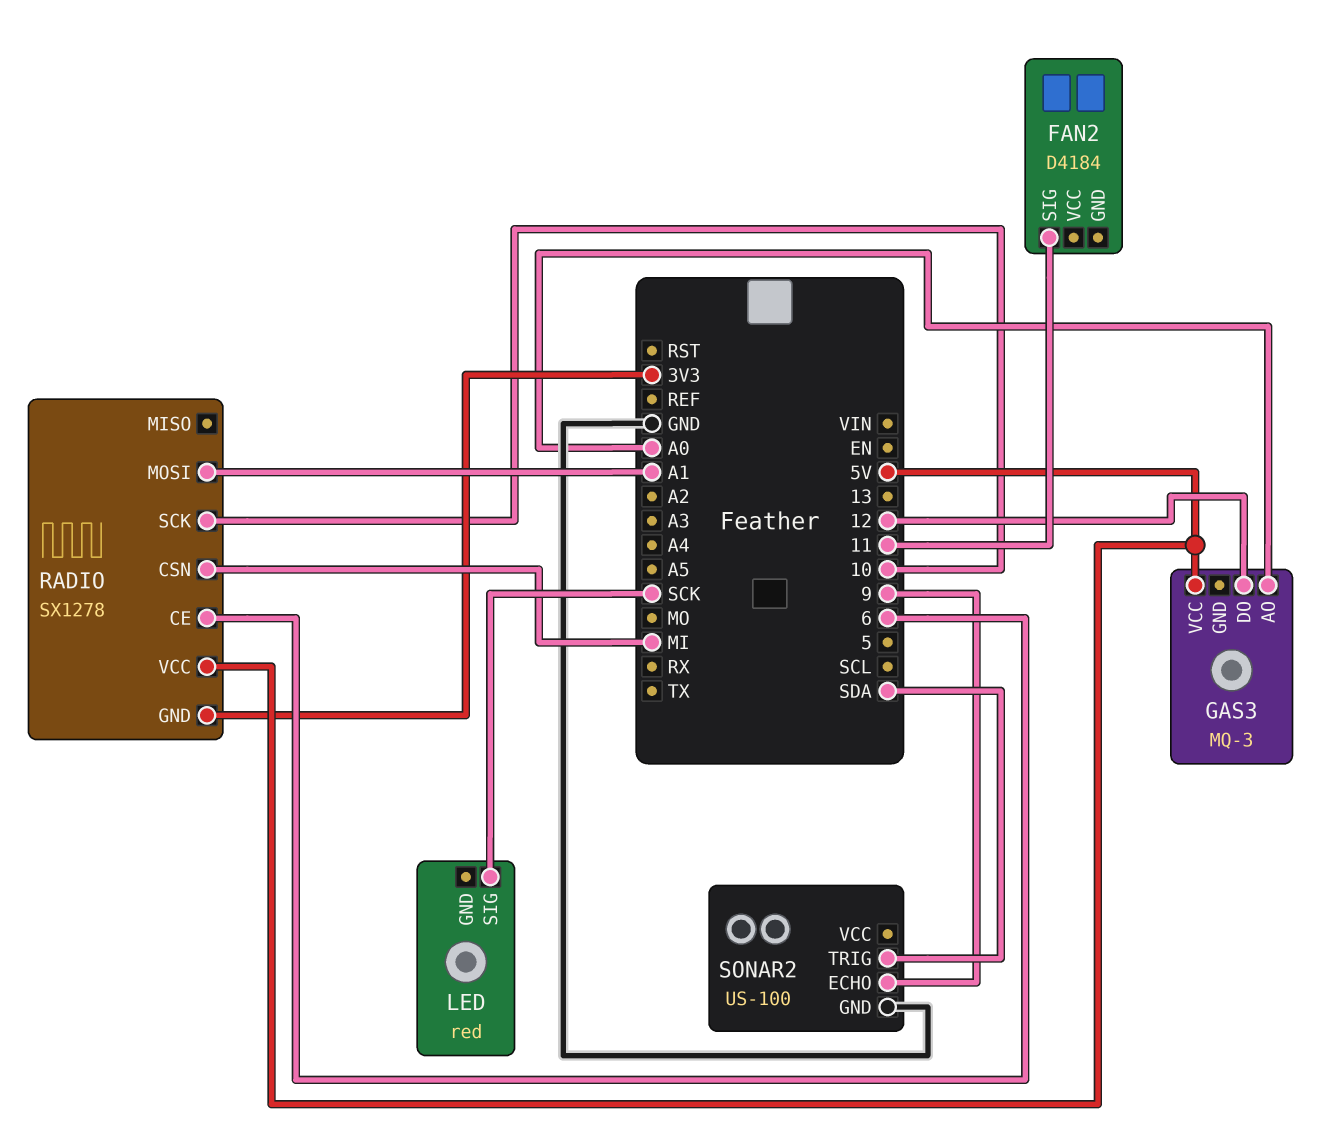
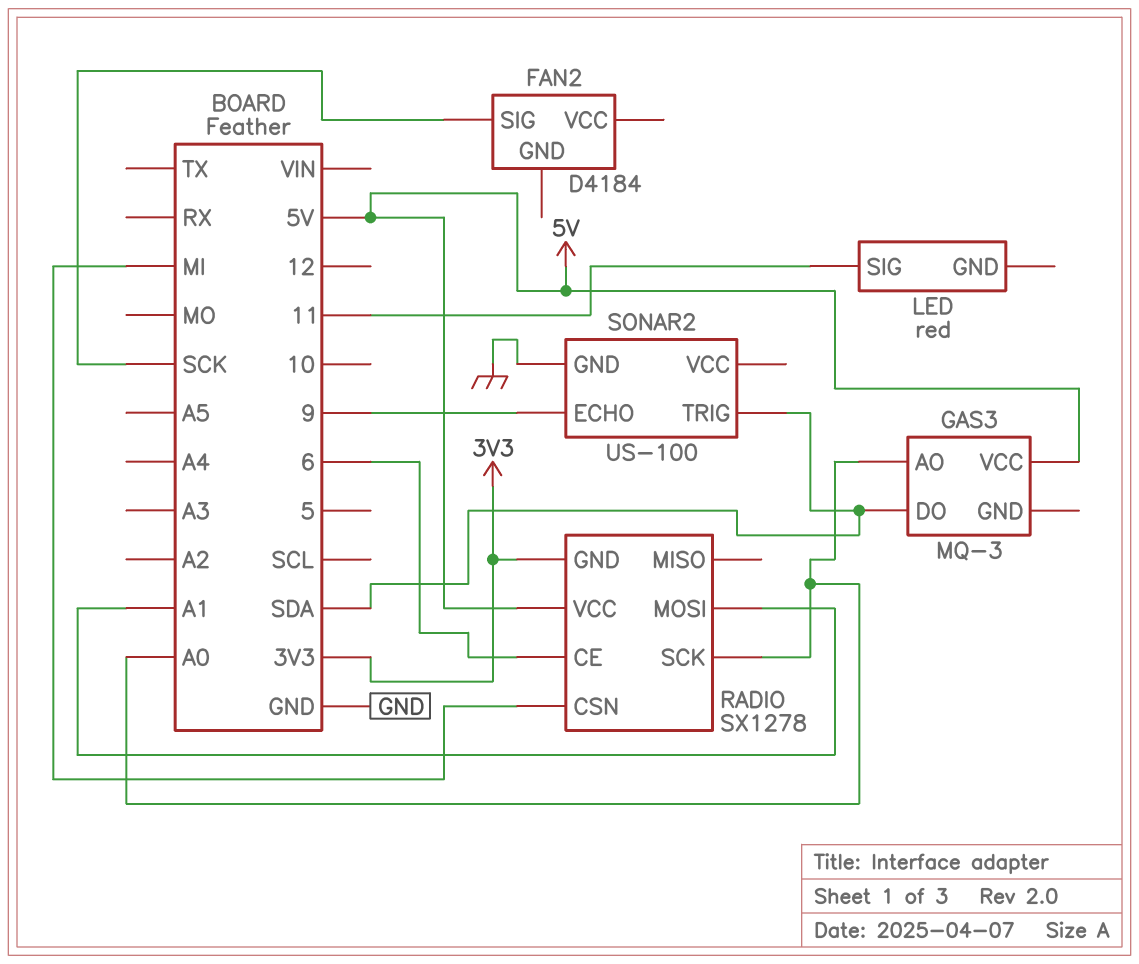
FAN2 pin SIG: 11 -> SCK
GAS3 pin DO: 12 -> SDA
LED pin SIG: SCK -> 11
RADIO pin SCK: 10 -> A0

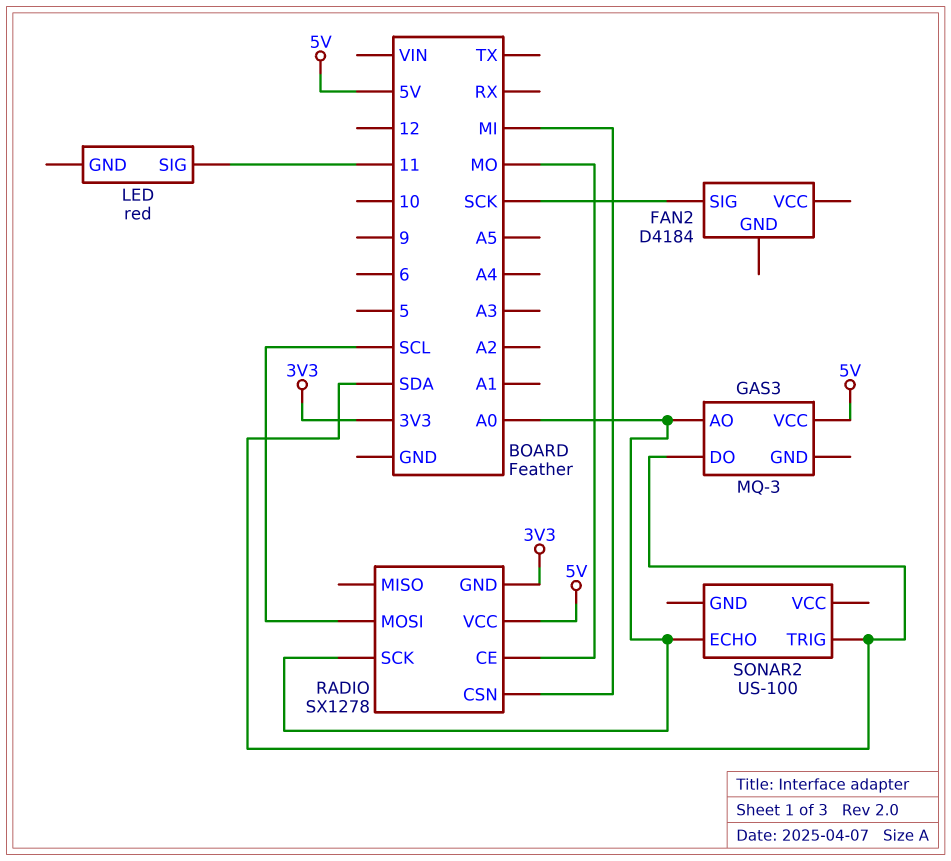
RADIO pin CE: 6 -> MO
RADIO pin MOSI: A1 -> SCL
SONAR2 pin ECHO: 9 -> A0
SONAR2 pin GND: GND -> none

